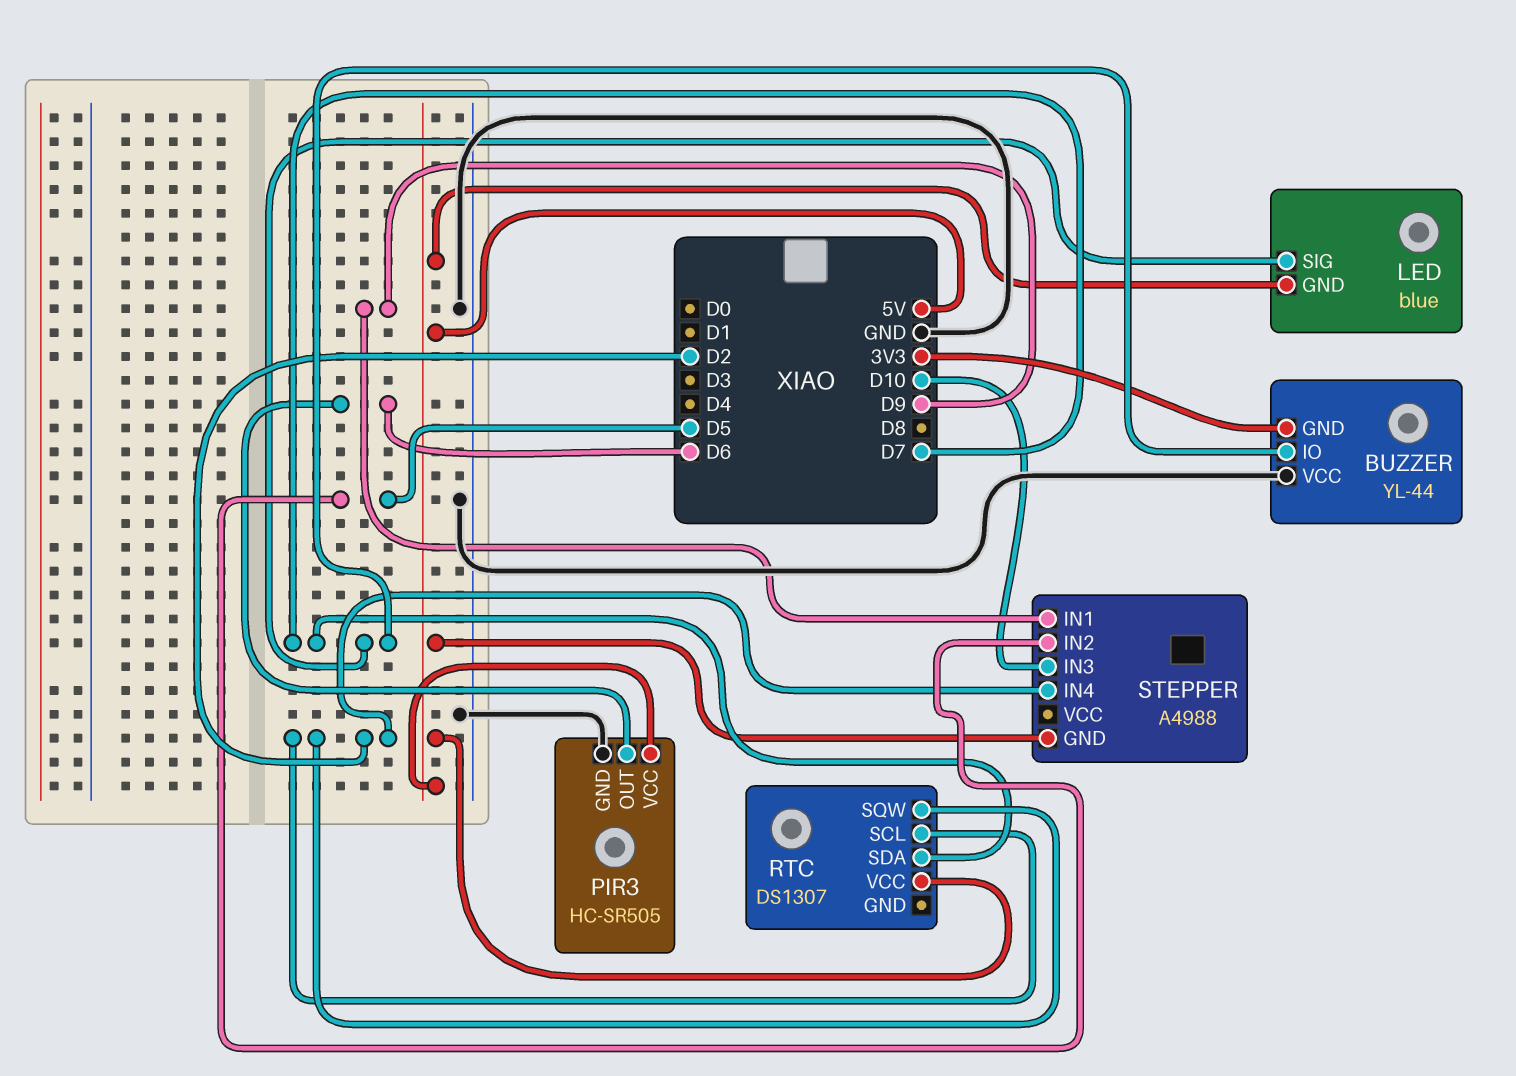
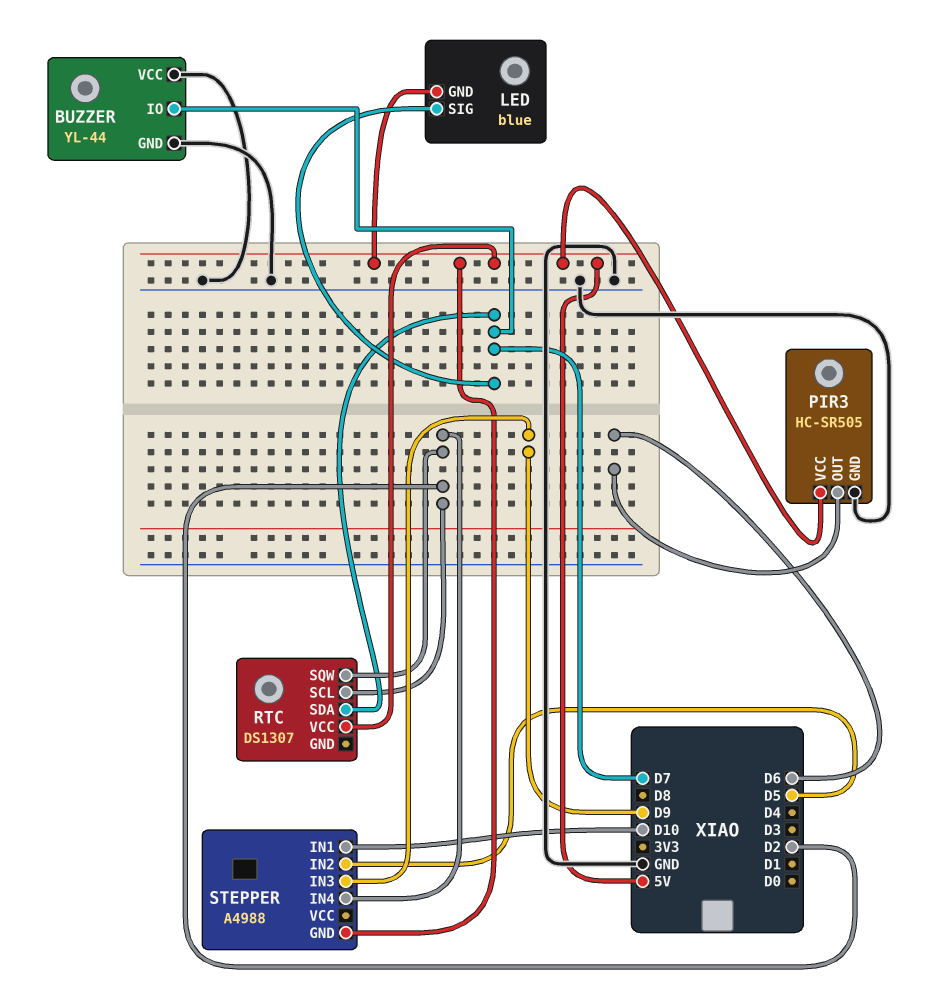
BUZZER pin GND: 3V3 -> GND
STEPPER pin IN1: D9 -> D10
STEPPER pin IN3: D10 -> D9

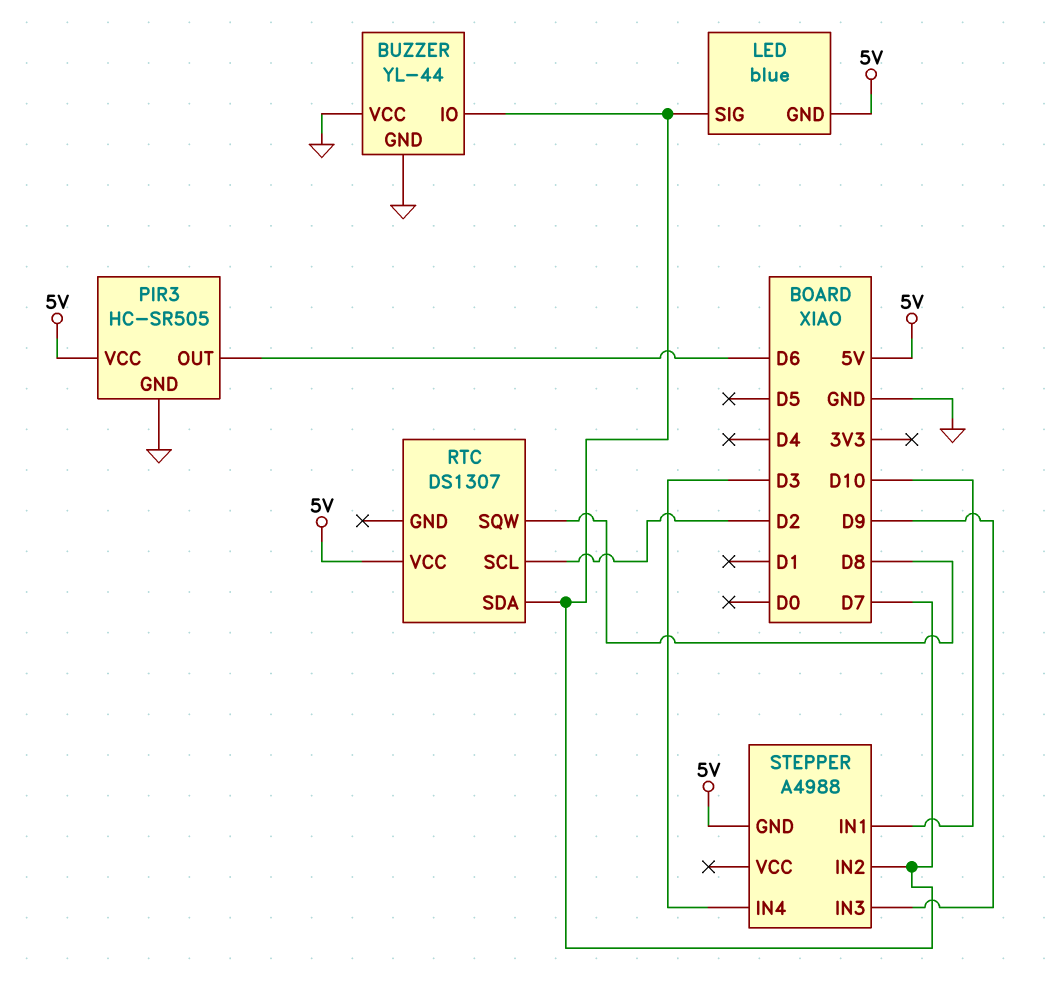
RTC pin SQW: D2 -> D8
STEPPER pin IN2: D5 -> D7
STEPPER pin IN4: D2 -> D3

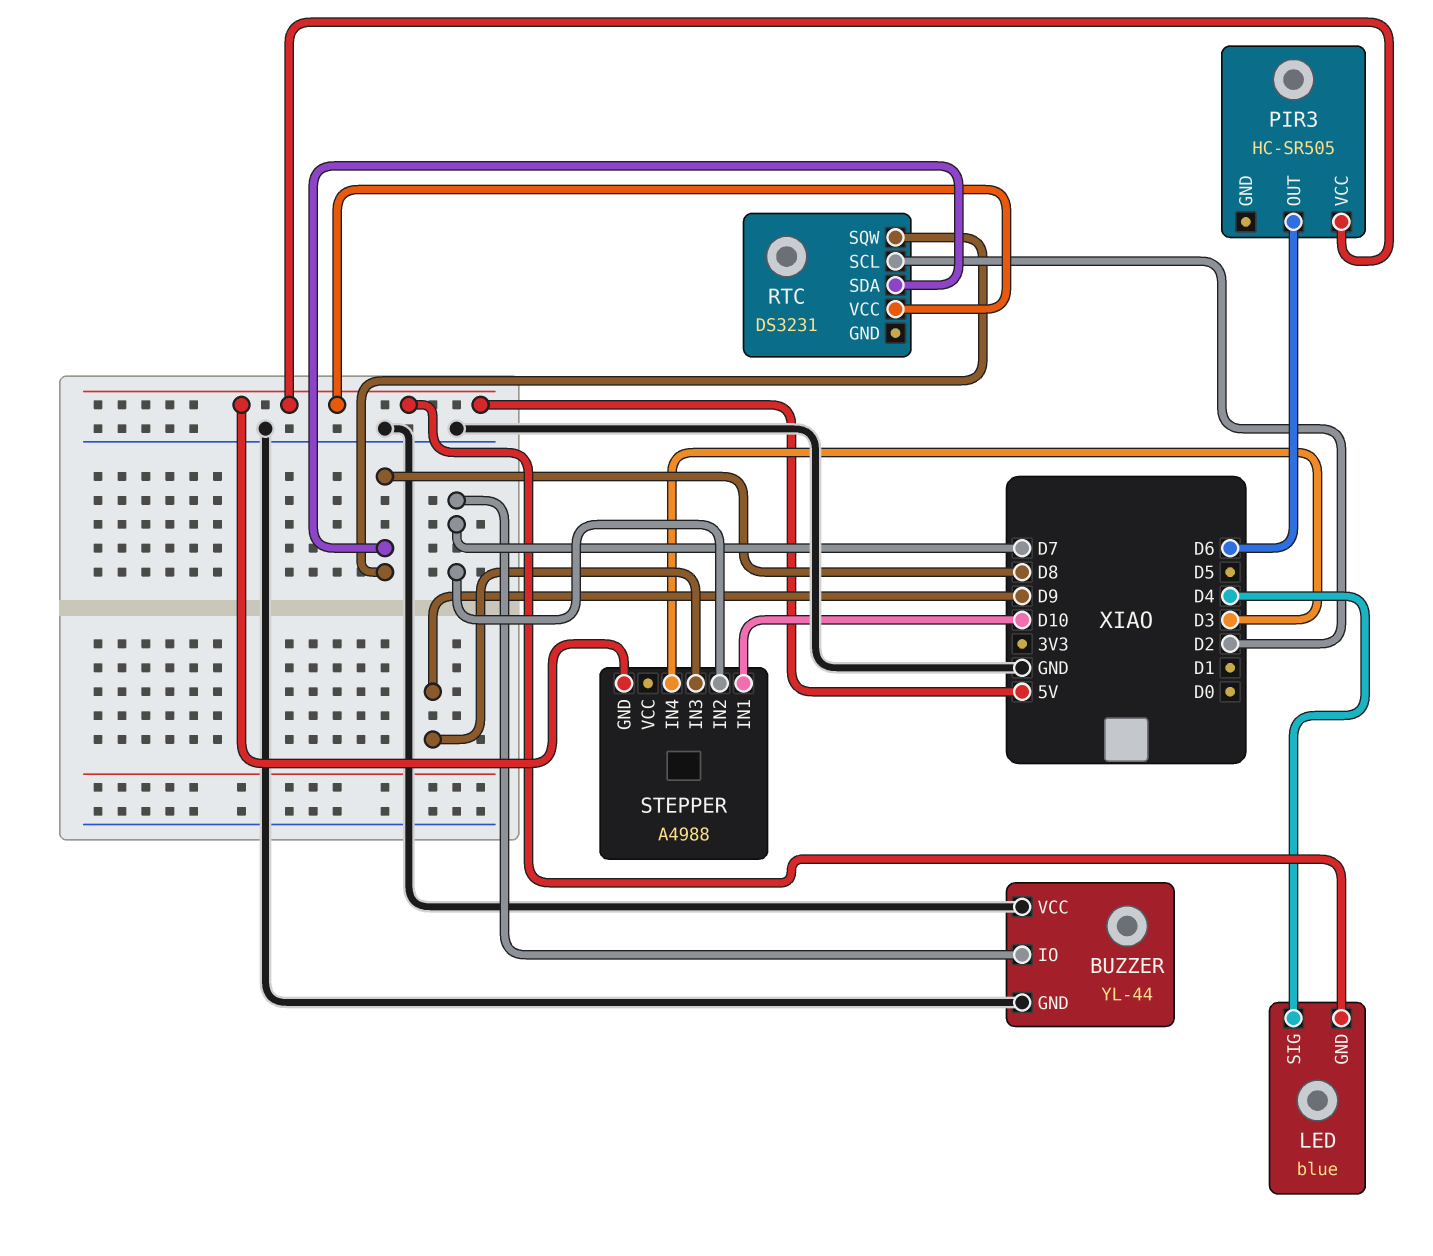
LED pin SIG: D7 -> D4
PIR3 pin GND: GND -> none
RTC: DS1307 -> DS3231
RTC pin SDA: D7 -> D8

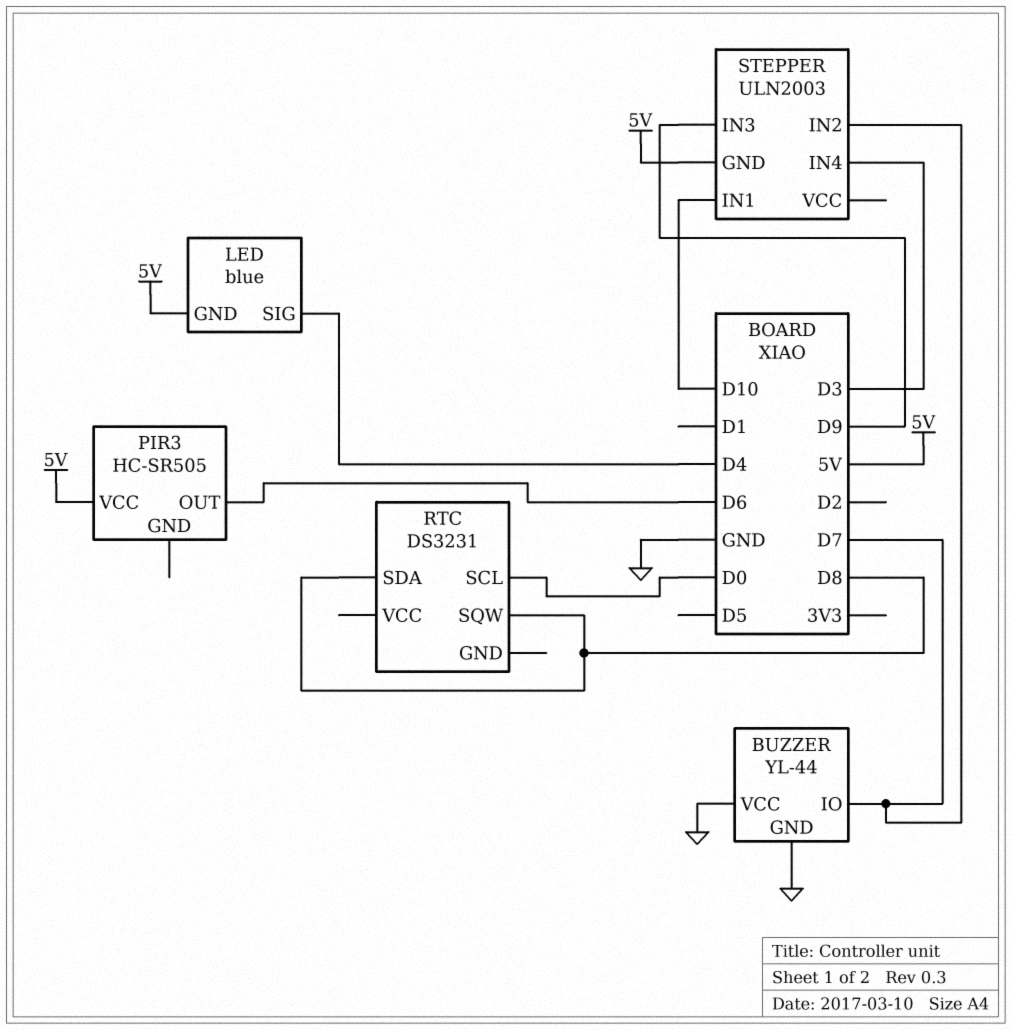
RTC pin SCL: D2 -> D0
RTC pin VCC: 5V -> none
STEPPER: A4988 -> ULN2003

